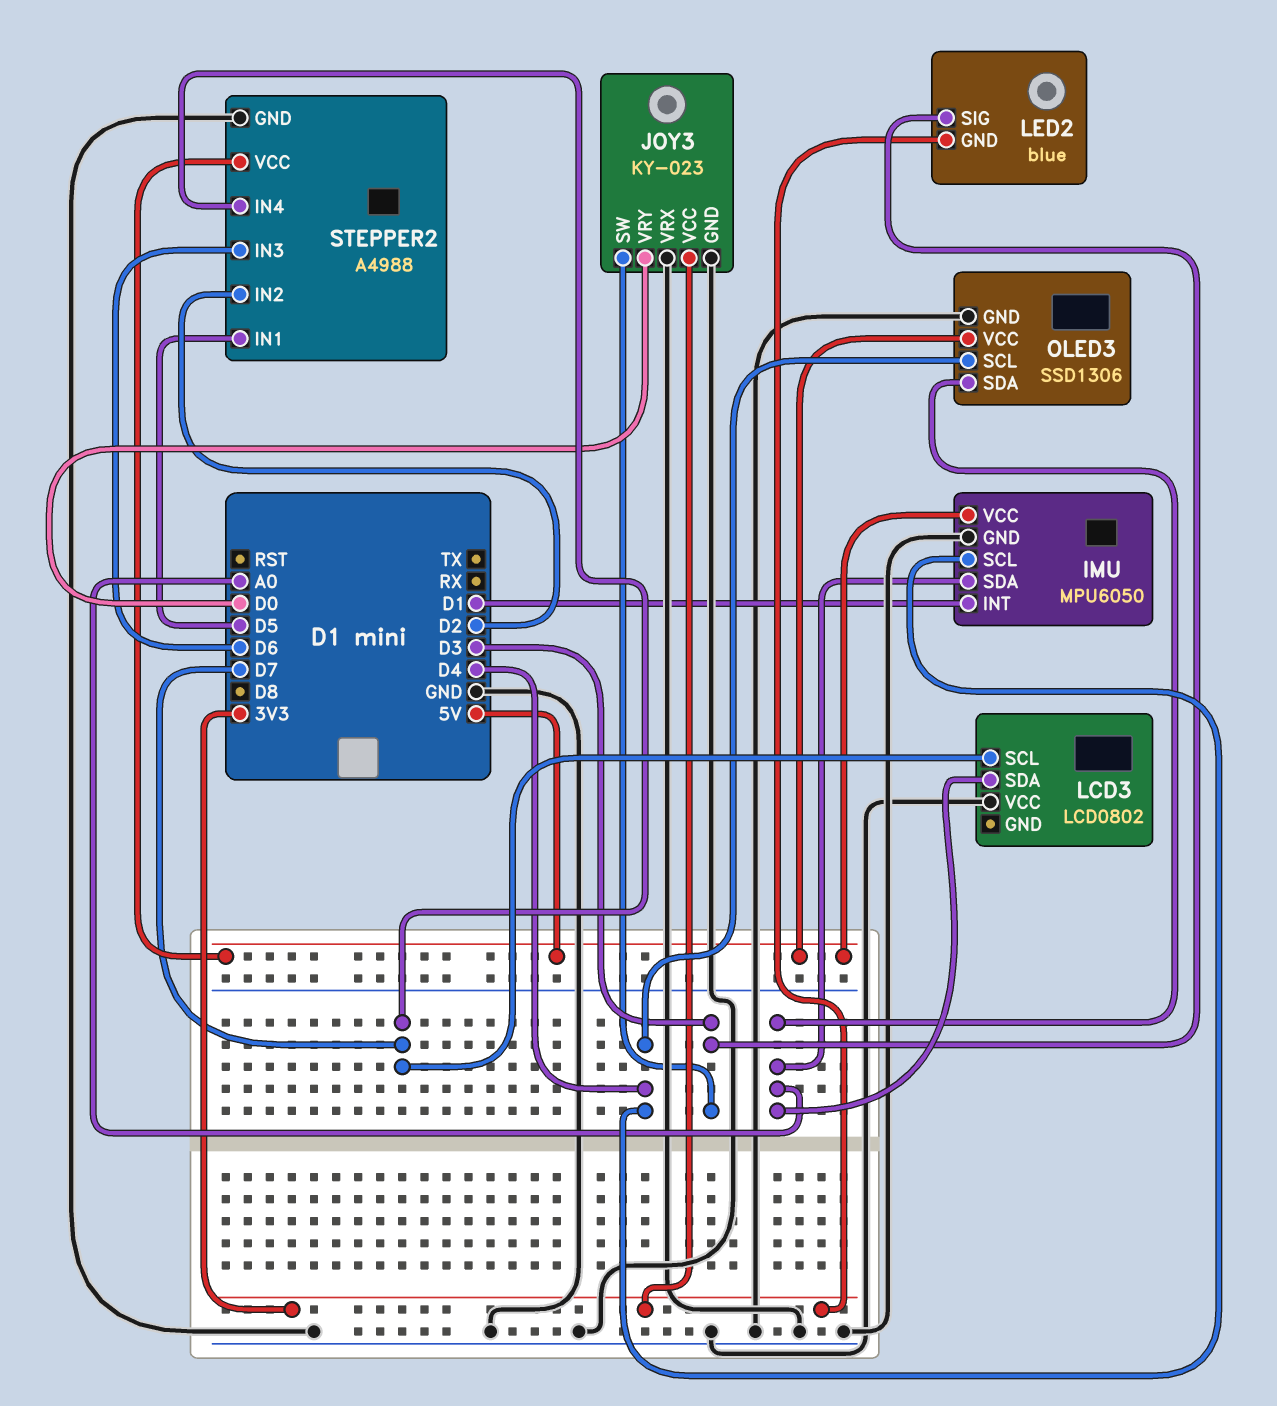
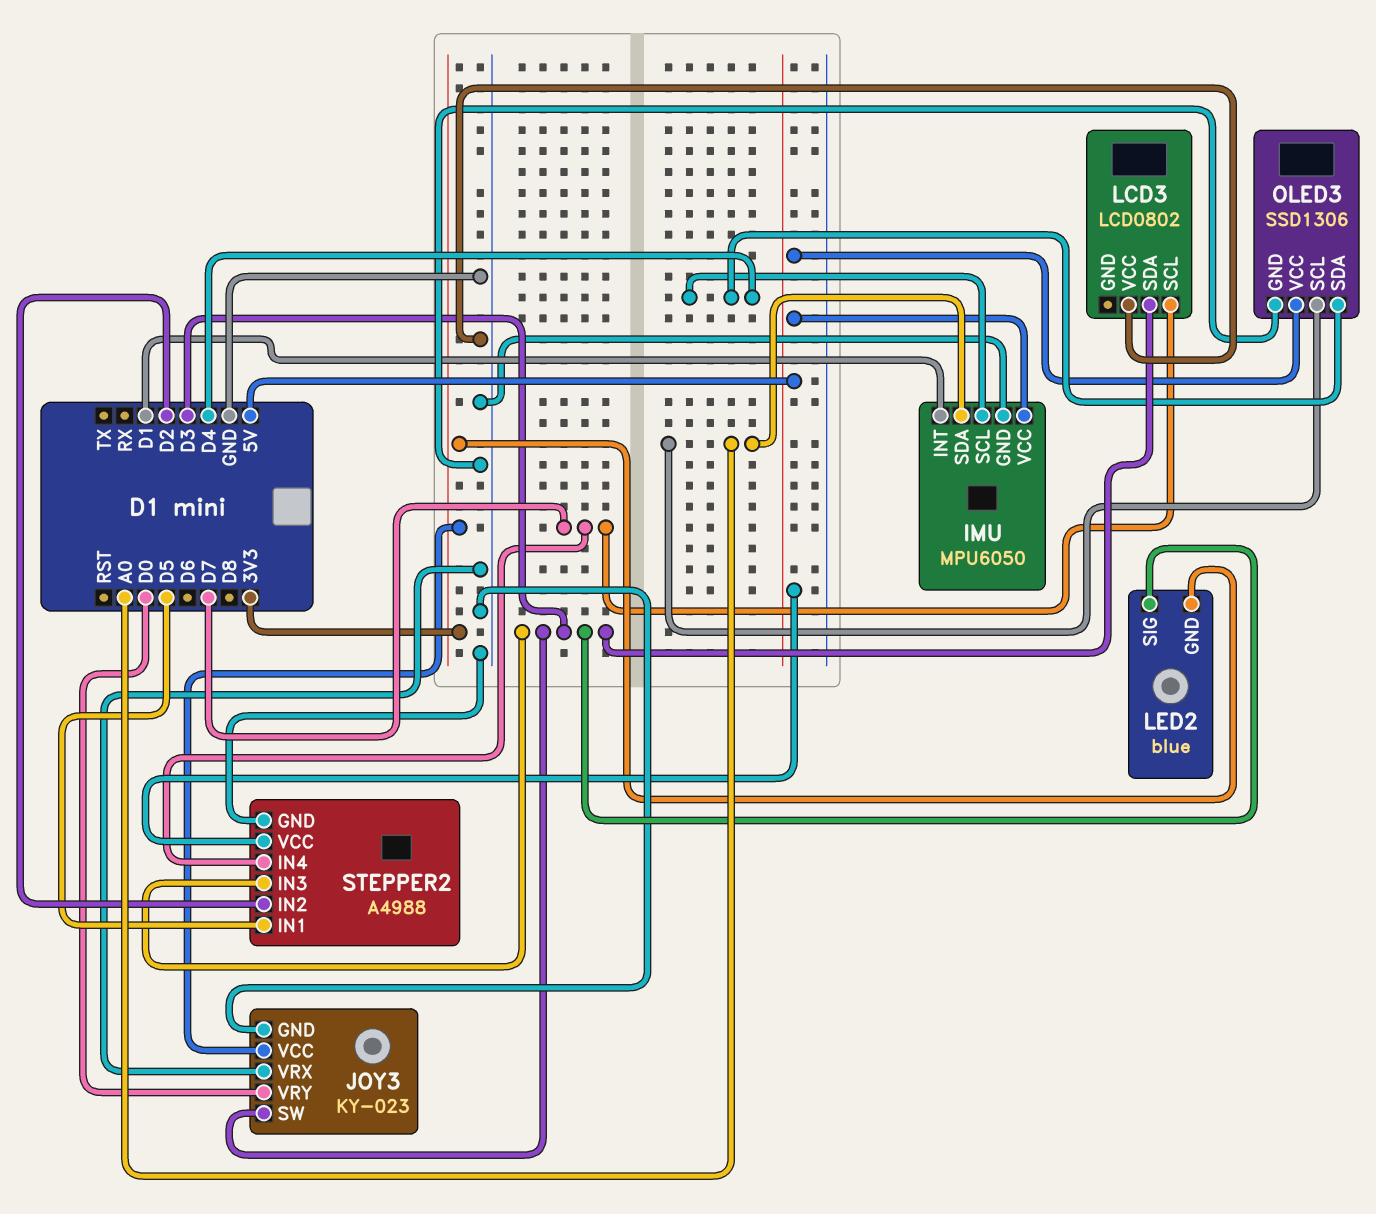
LCD3 pin SDA: A0 -> D3
OLED3 pin SCL: D4 -> A0
OLED3 pin SDA: A0 -> D4
STEPPER2 pin IN3: D6 -> D3

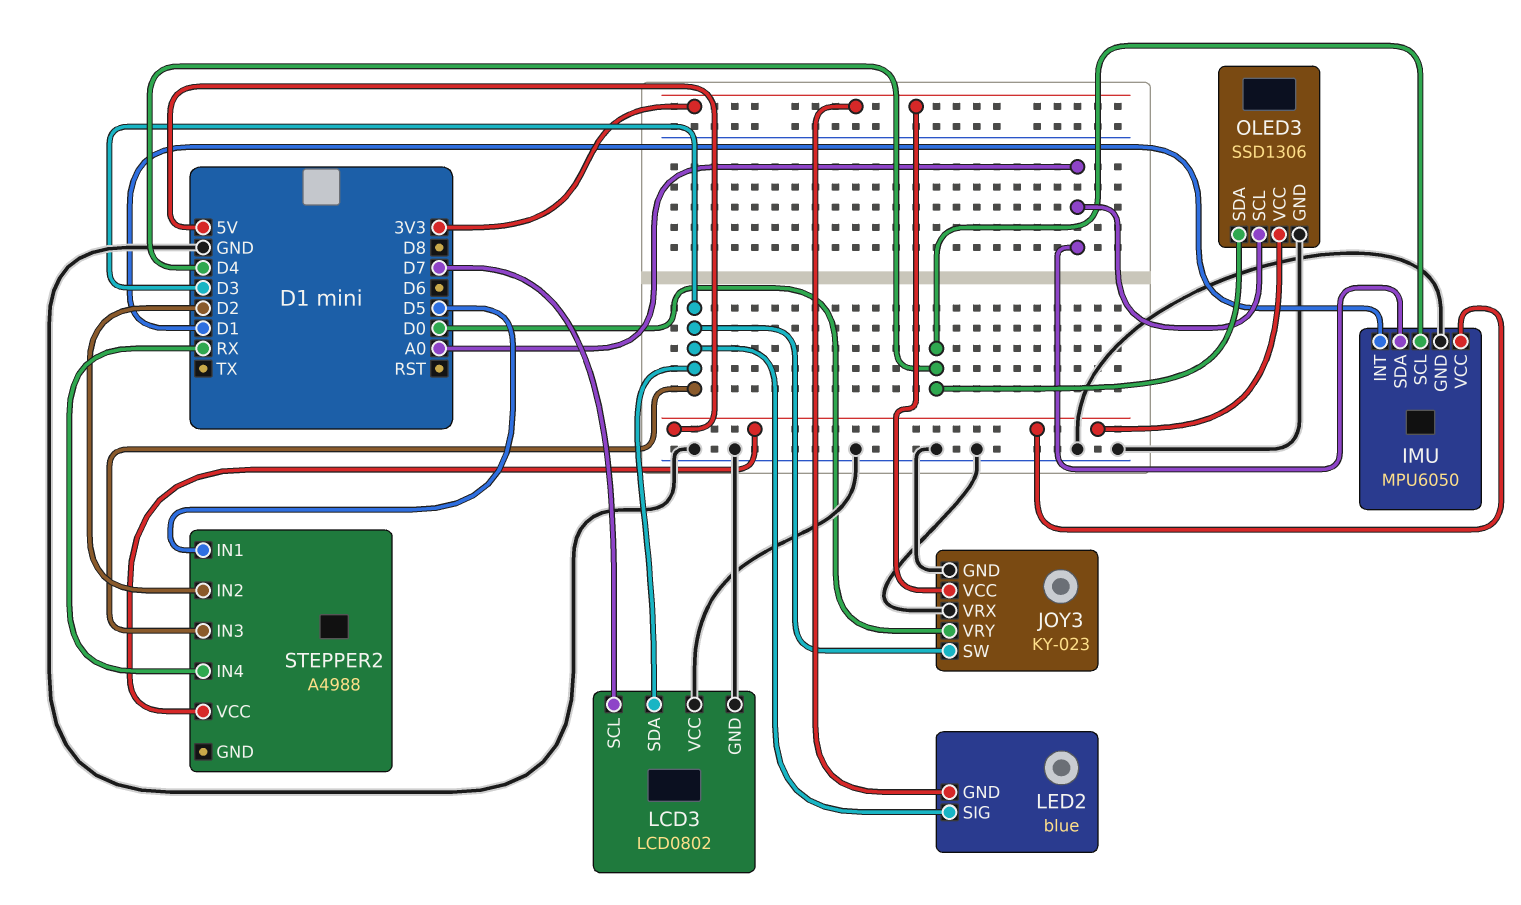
LCD3 pin GND: none -> GND
STEPPER2 pin GND: GND -> none
STEPPER2 pin IN4: D7 -> RX

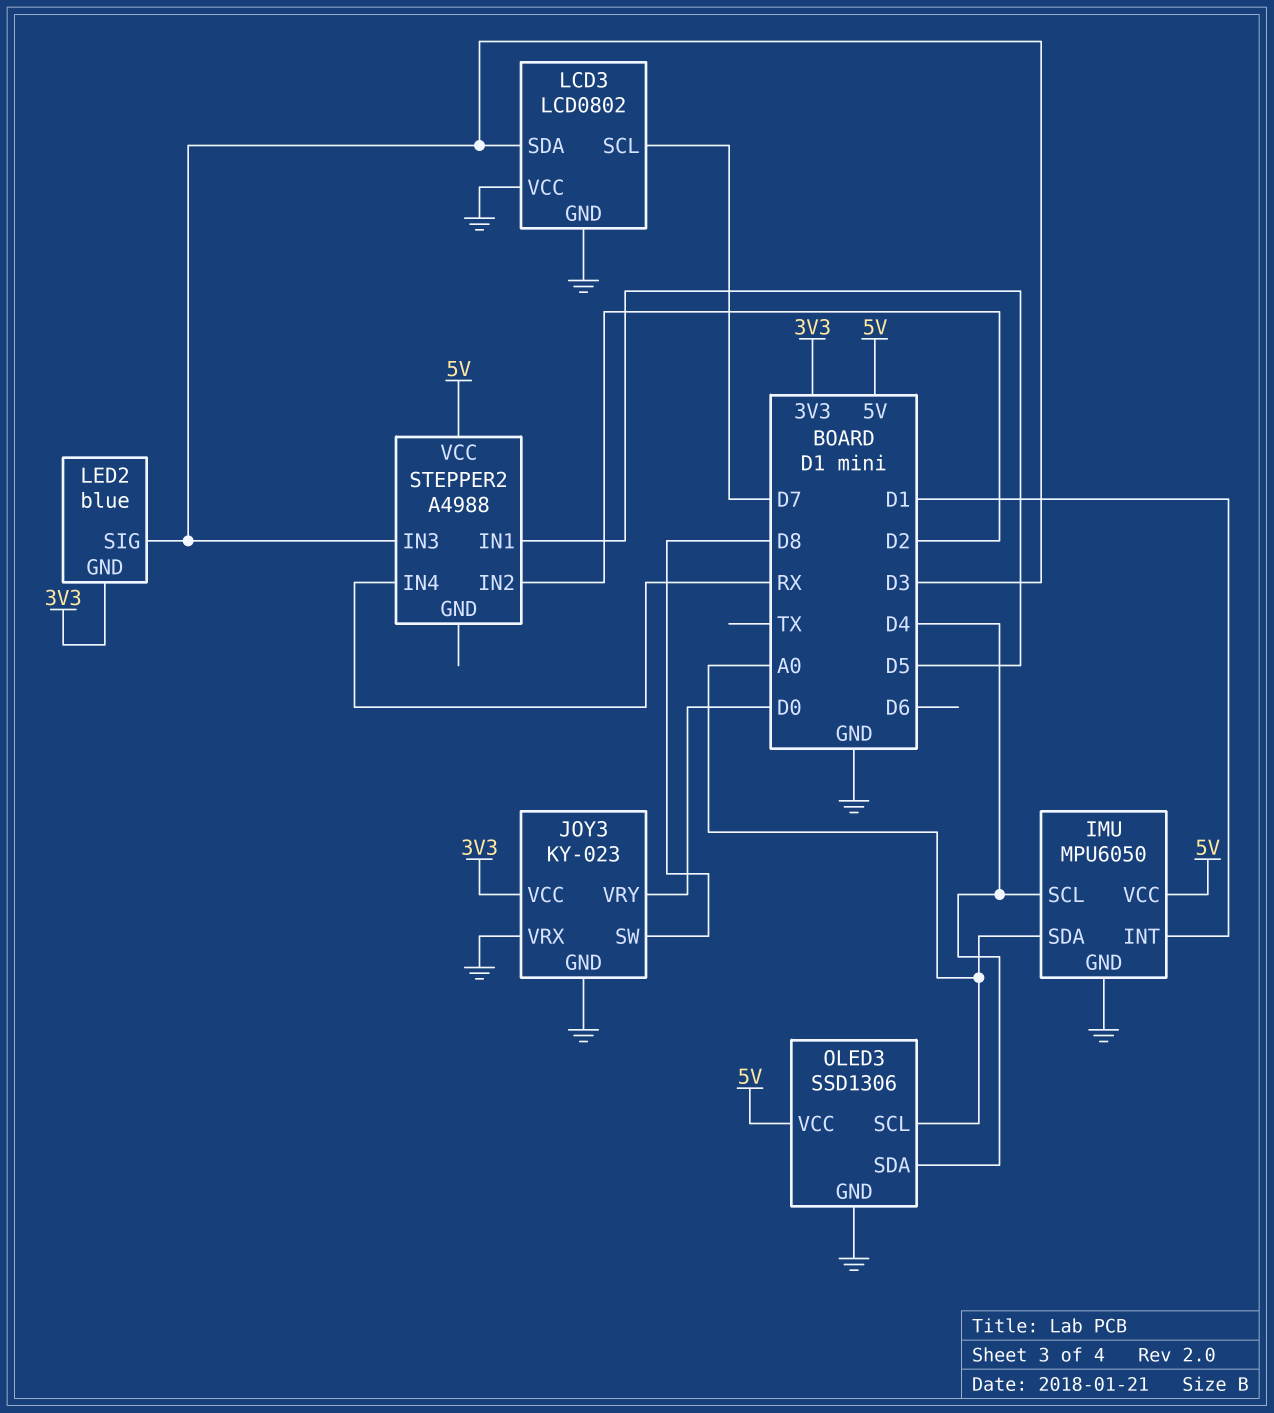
JOY3 pin SW: D3 -> D8

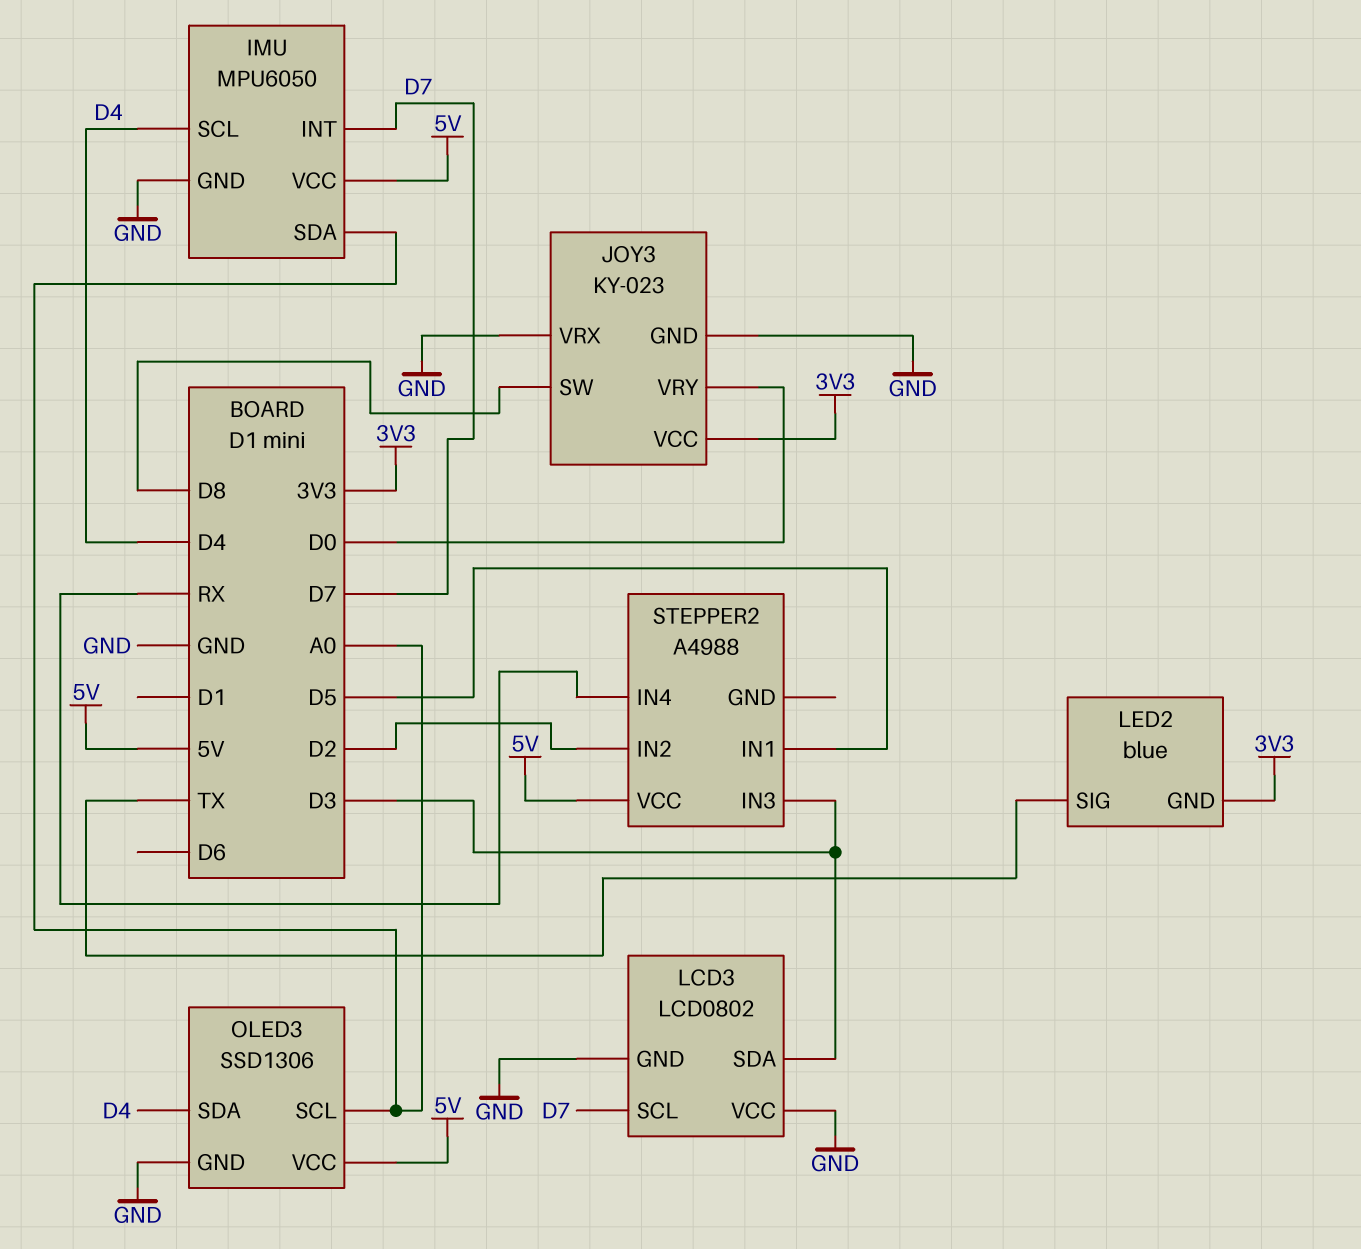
IMU pin INT: D1 -> D7
LED2 pin SIG: D3 -> TX

